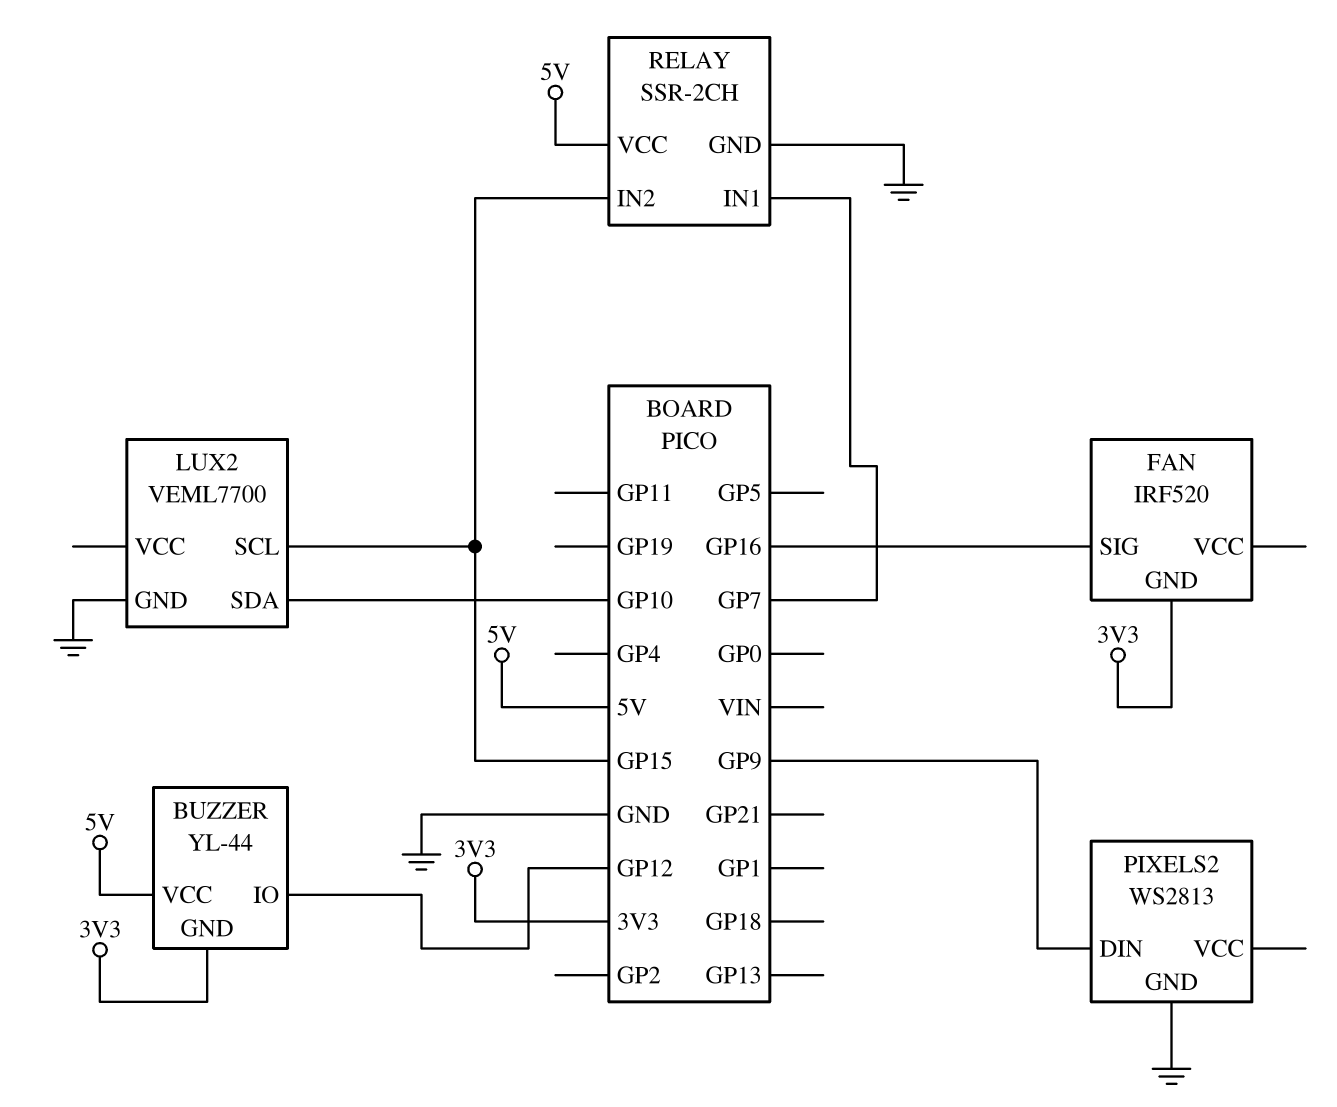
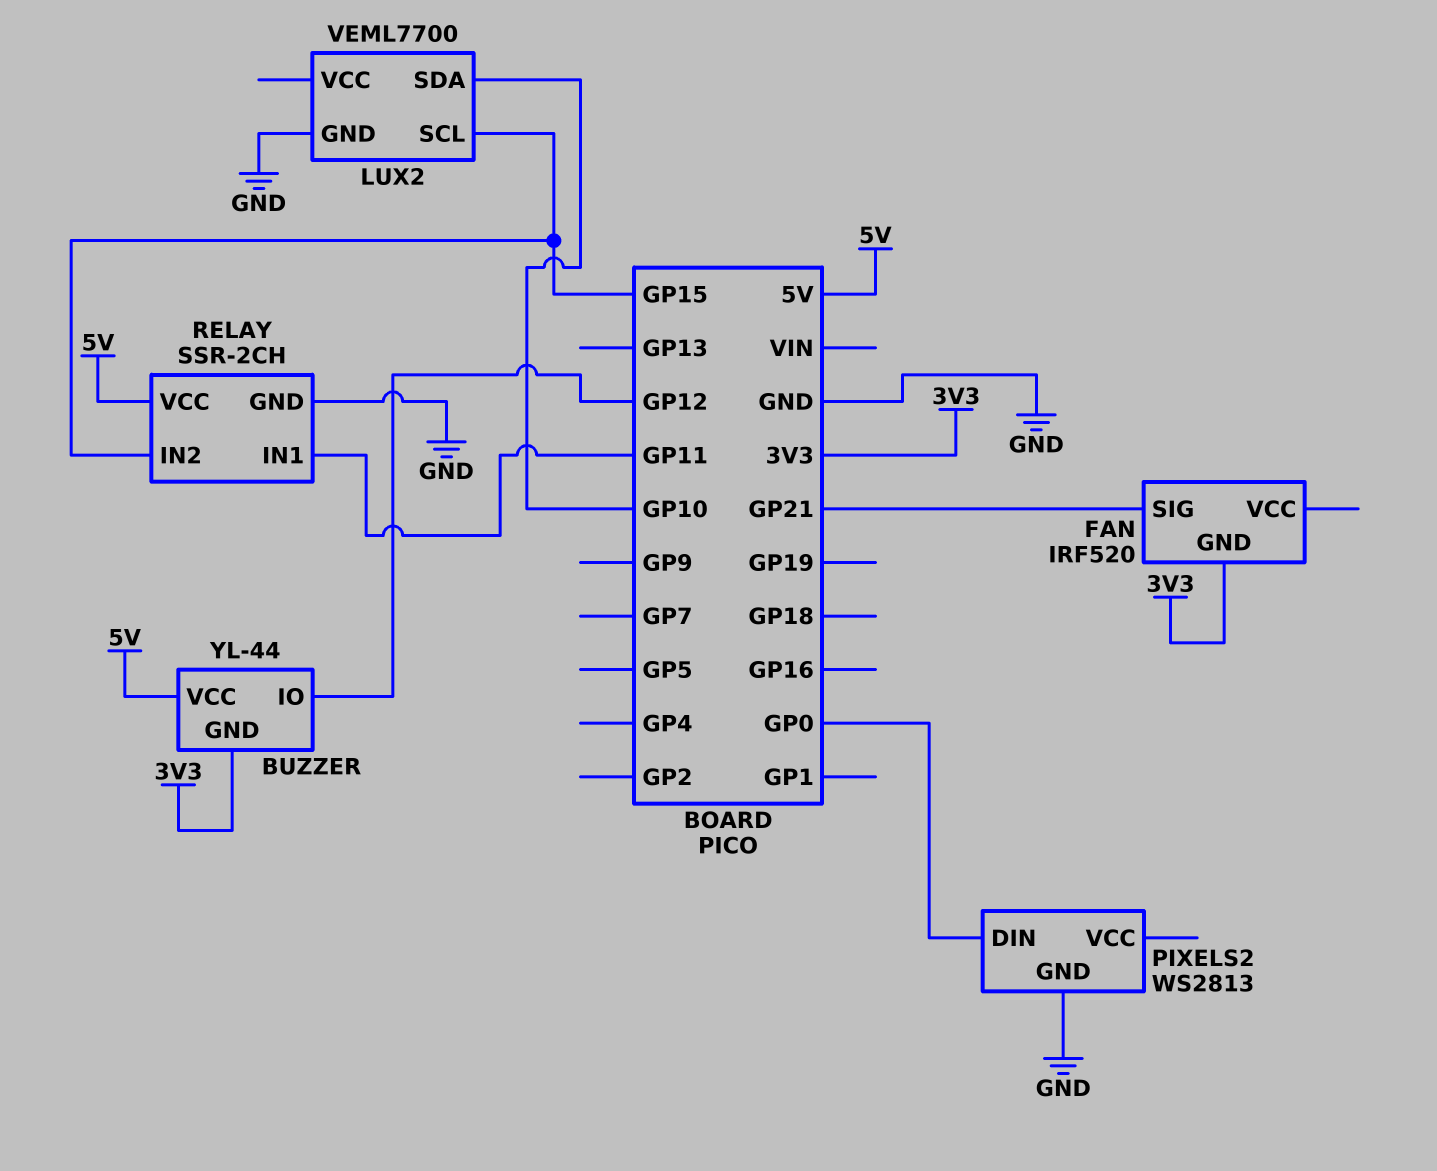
FAN pin SIG: GP16 -> GP21
PIXELS2 pin DIN: GP9 -> GP0
RELAY pin IN1: GP7 -> GP11

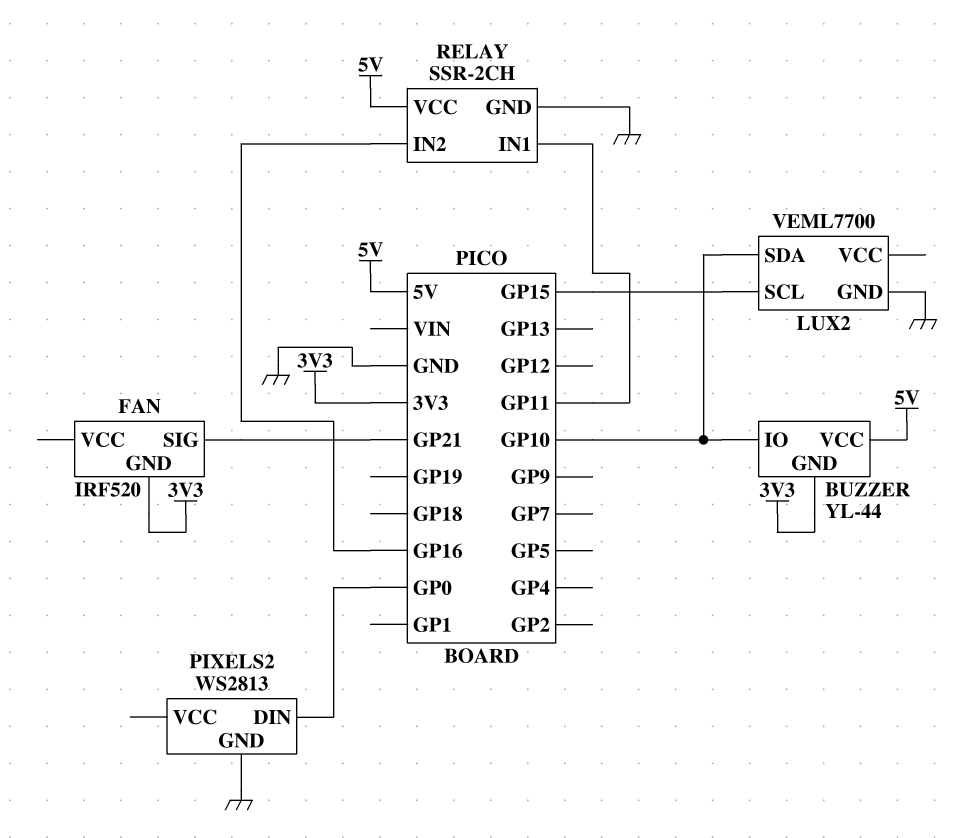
BUZZER pin IO: GP12 -> GP10
RELAY pin IN2: GP15 -> GP16

